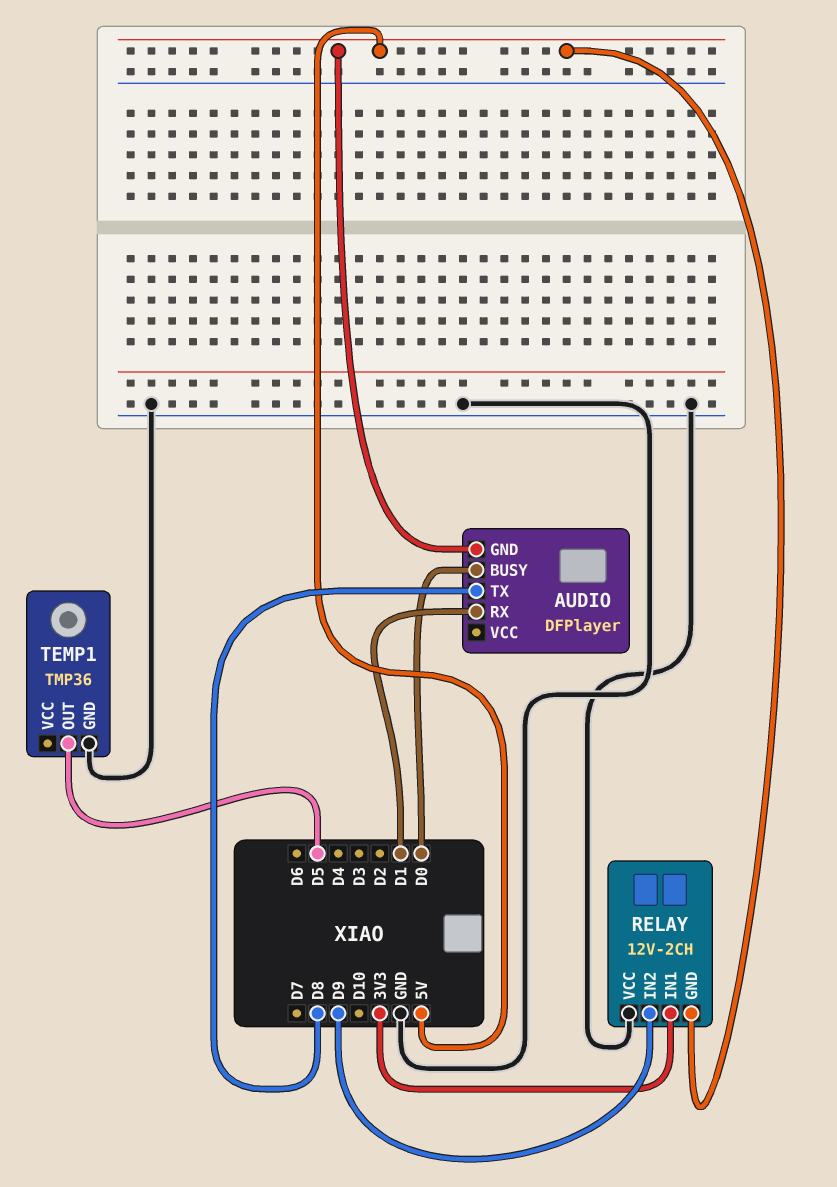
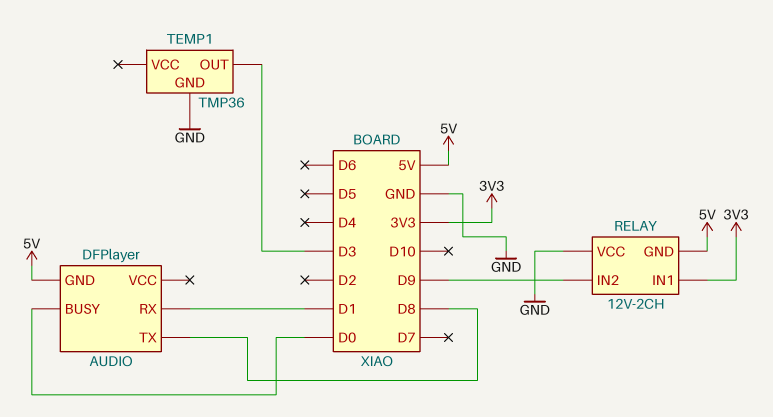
TEMP1 pin OUT: D5 -> D3

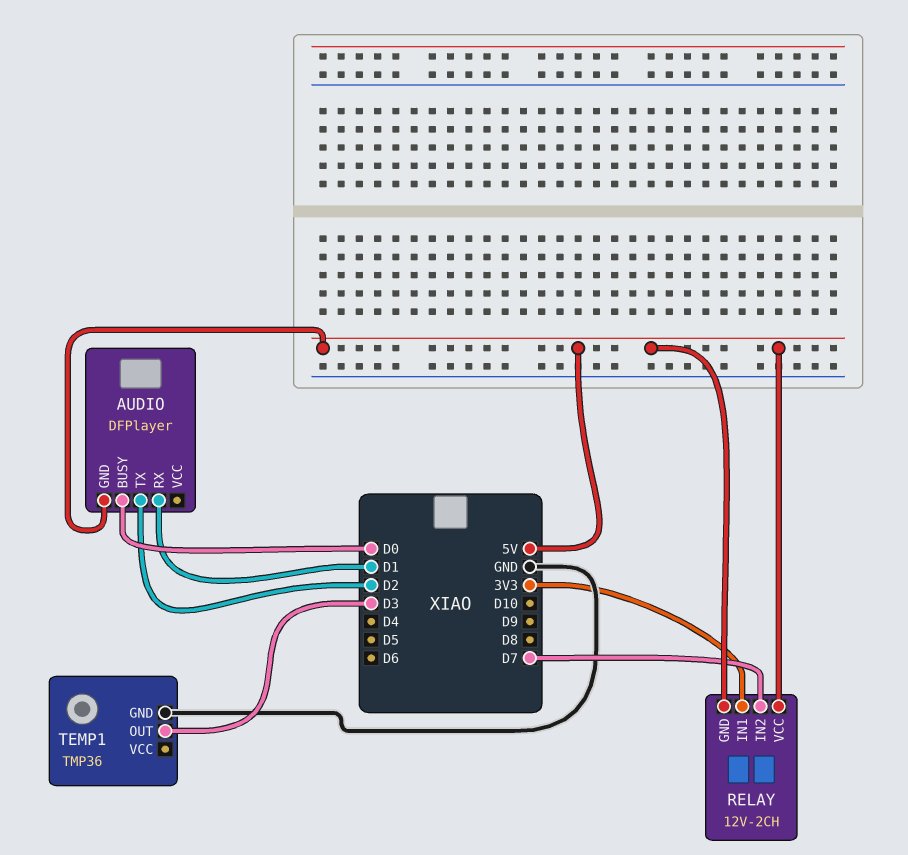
AUDIO pin TX: D8 -> D2
RELAY pin IN2: D9 -> D7
RELAY pin VCC: GND -> 5V

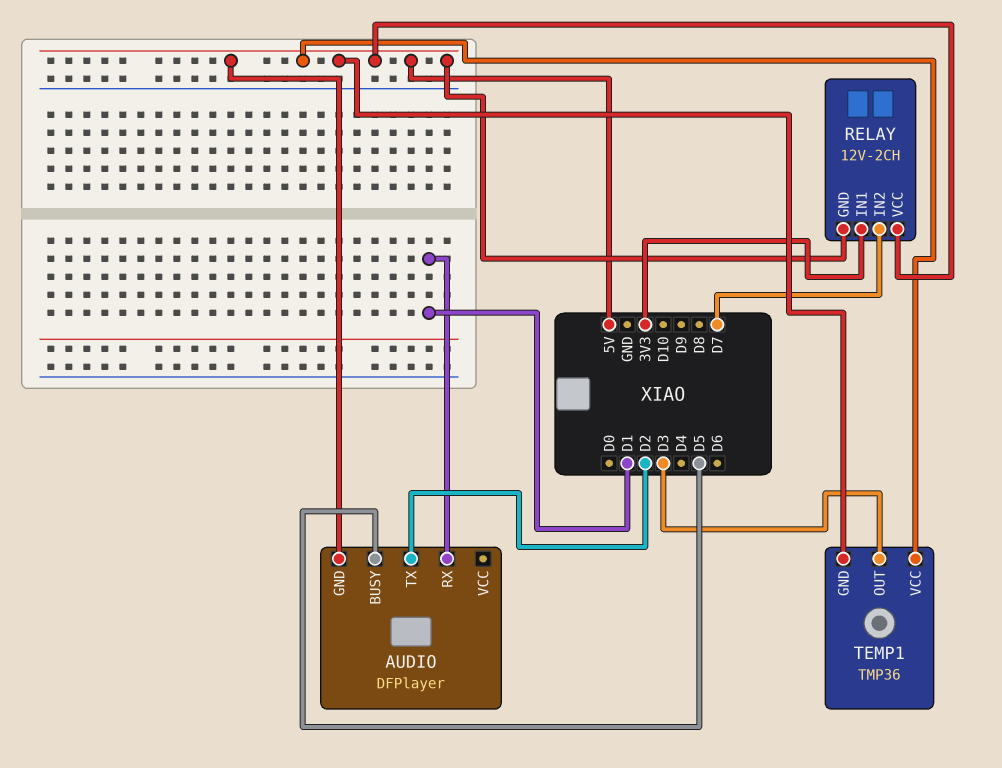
AUDIO pin BUSY: D0 -> D5
TEMP1 pin GND: GND -> 5V
TEMP1 pin VCC: none -> 5V

